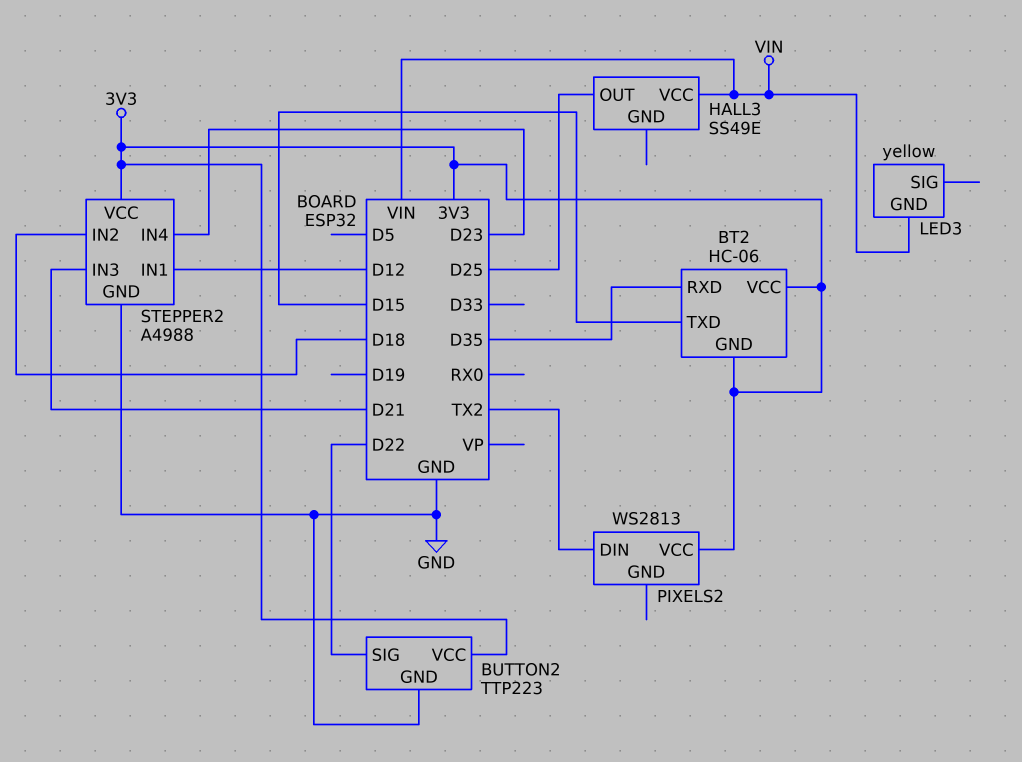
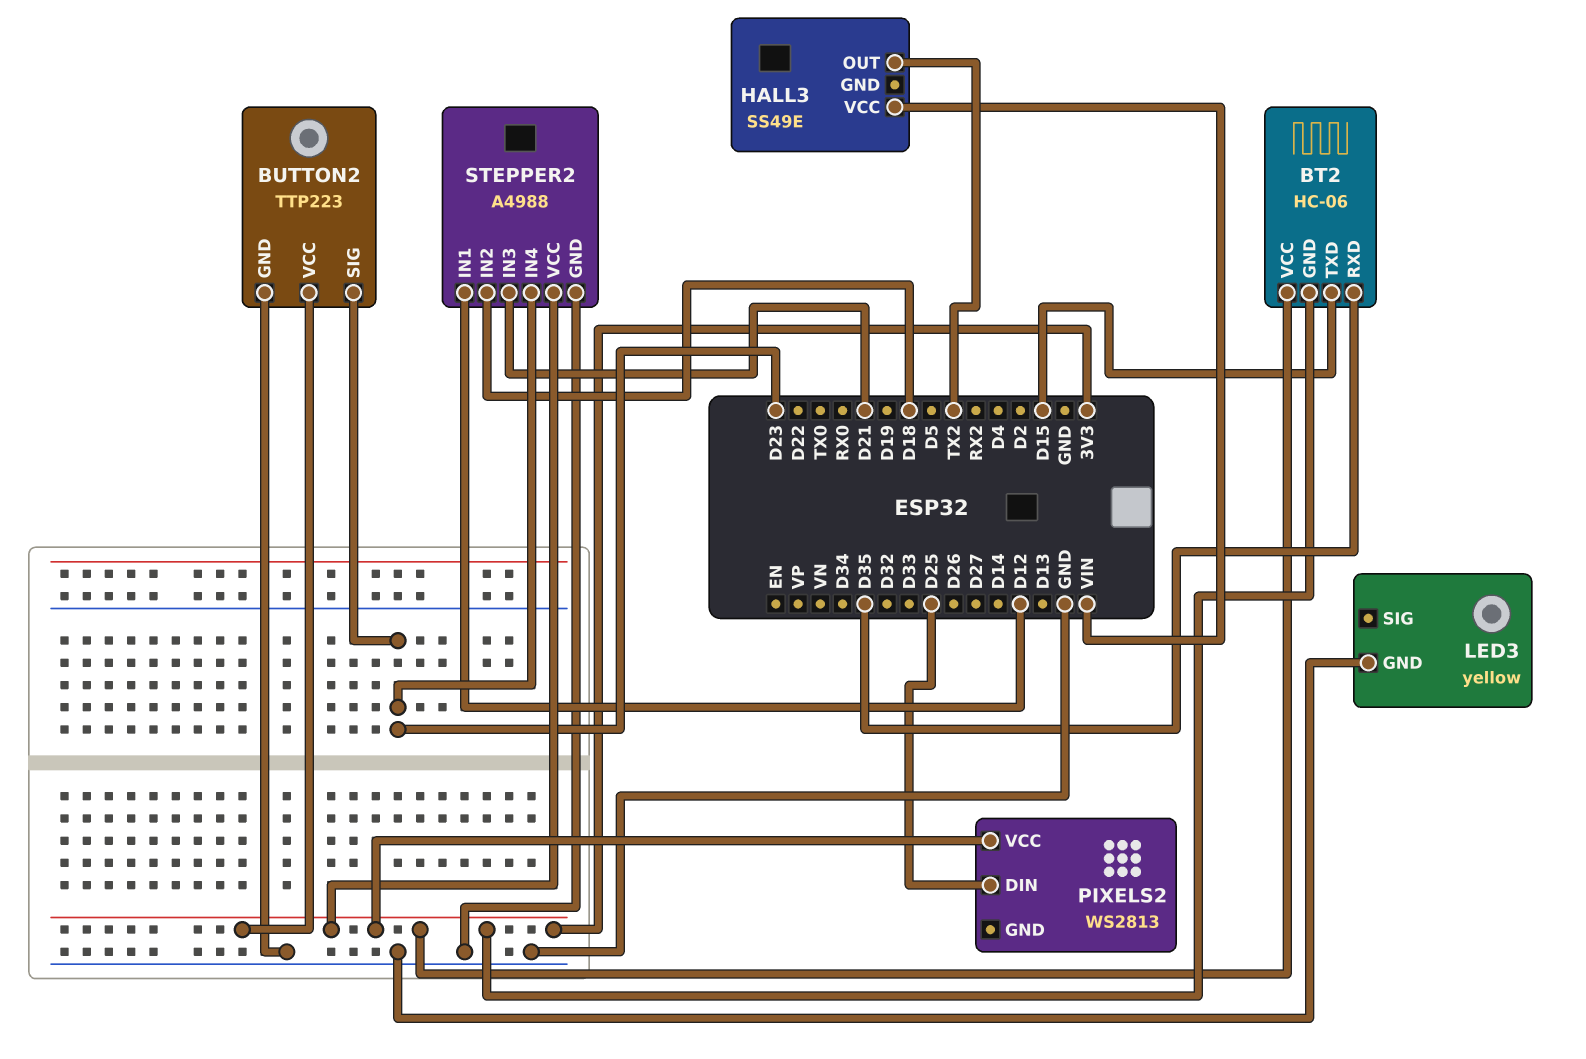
BUTTON2 pin SIG: D22 -> D23
HALL3 pin OUT: D25 -> TX2
LED3 pin GND: VIN -> GND
PIXELS2 pin DIN: TX2 -> D25

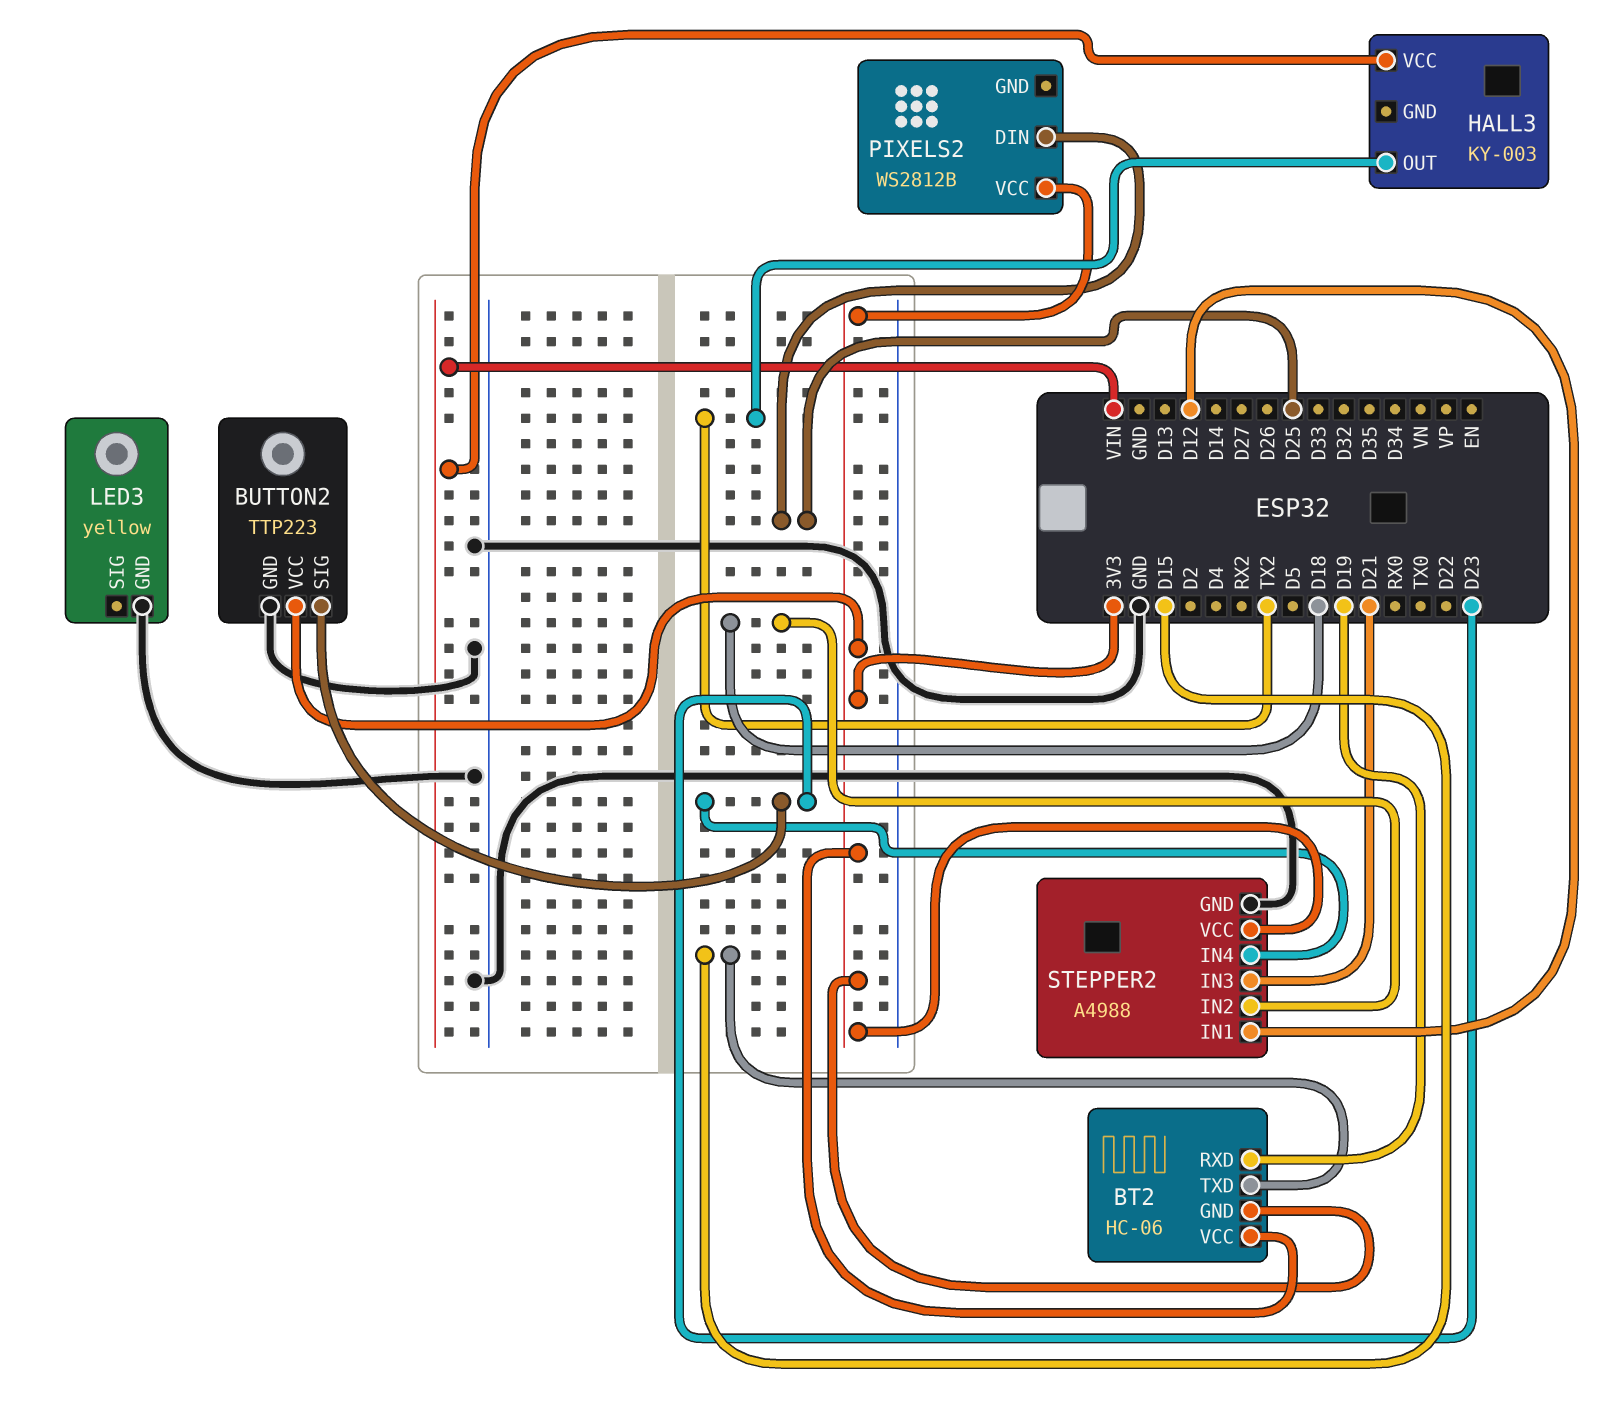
BT2 pin RXD: D35 -> D19
HALL3: SS49E -> KY-003
PIXELS2: WS2813 -> WS2812B

